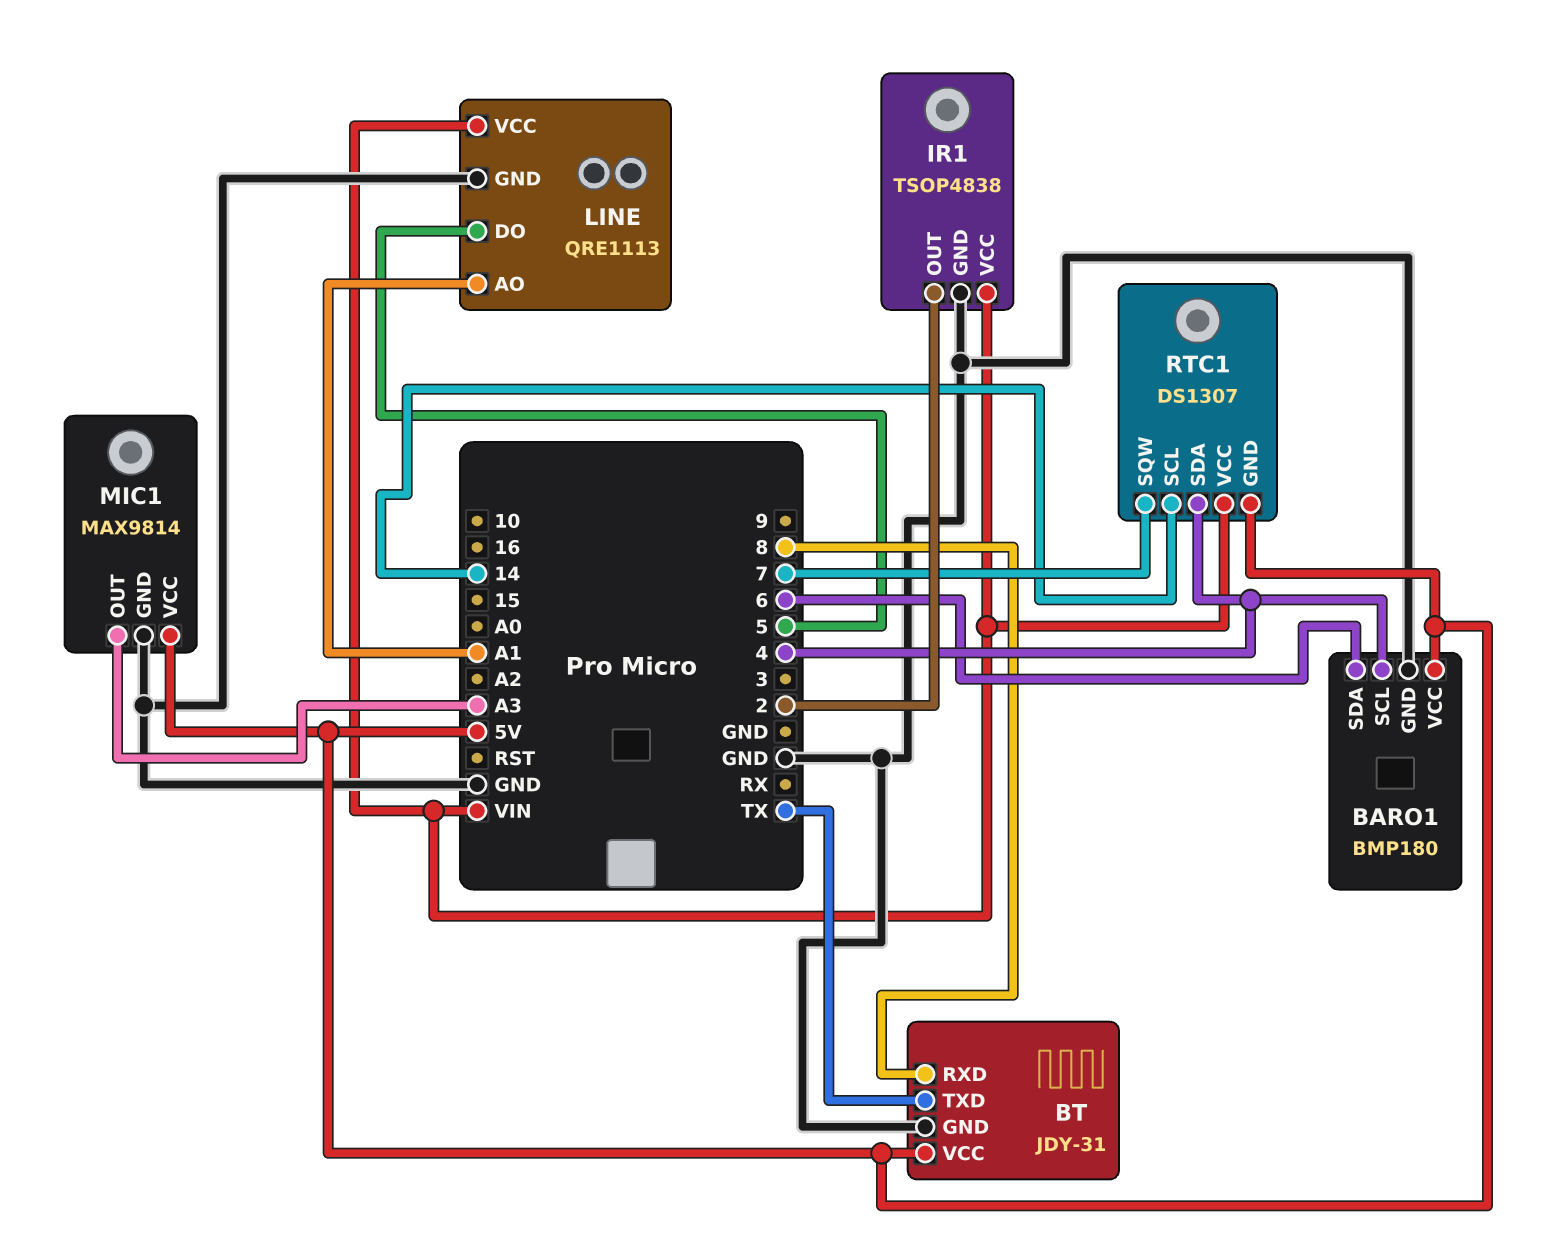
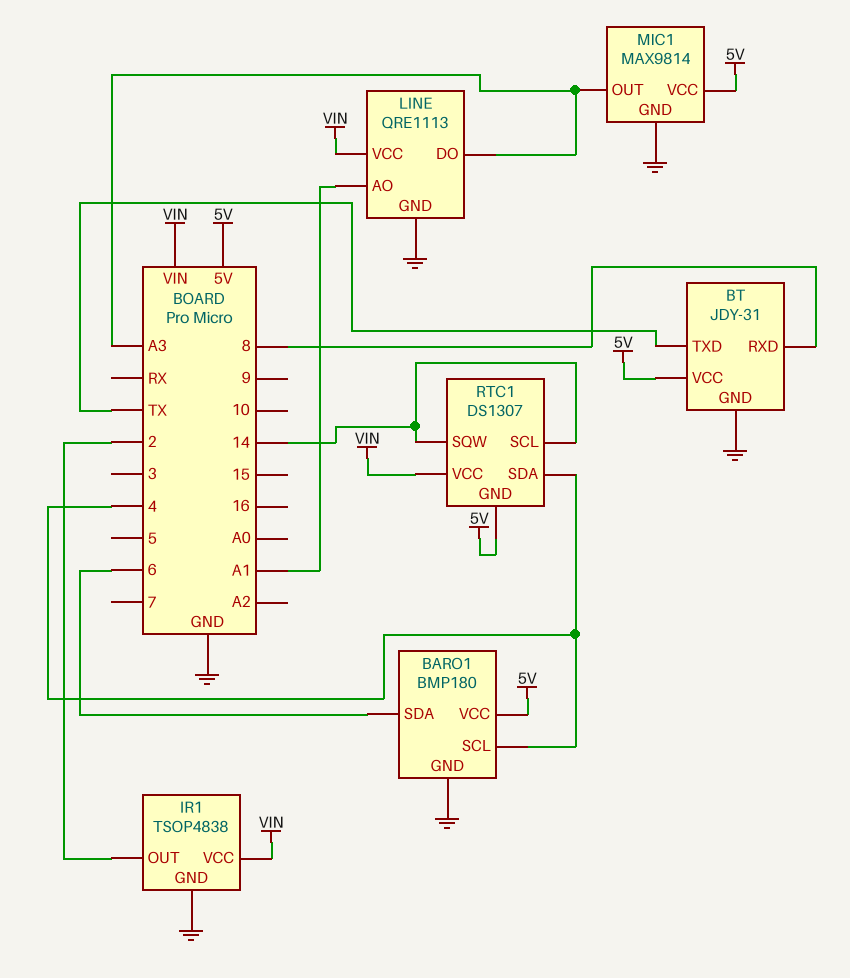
LINE pin DO: 5 -> A3
RTC1 pin SQW: 7 -> 14

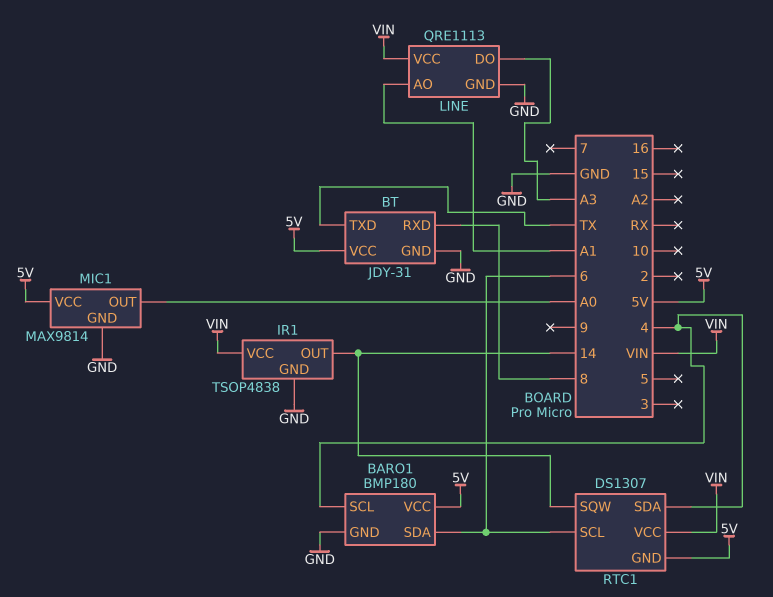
IR1 pin OUT: 2 -> 14
MIC1 pin OUT: A3 -> A0
RTC1 pin SCL: 14 -> 6

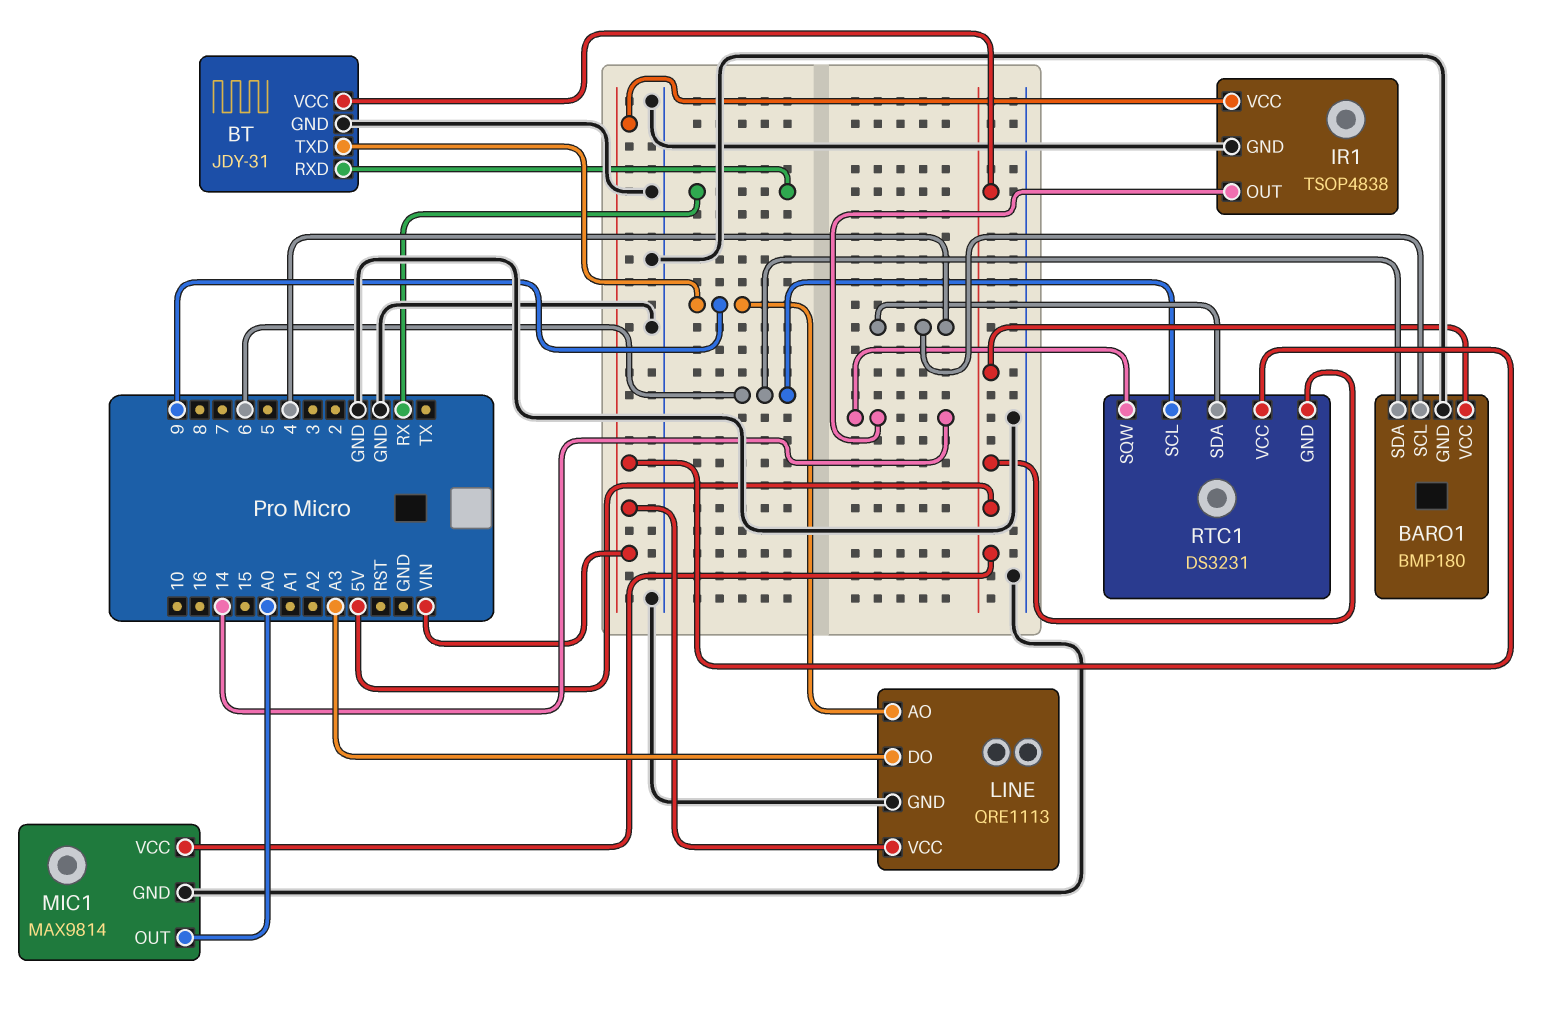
BT pin RXD: 8 -> RX
BT pin TXD: TX -> 9
LINE pin AO: A1 -> 9
RTC1: DS1307 -> DS3231

